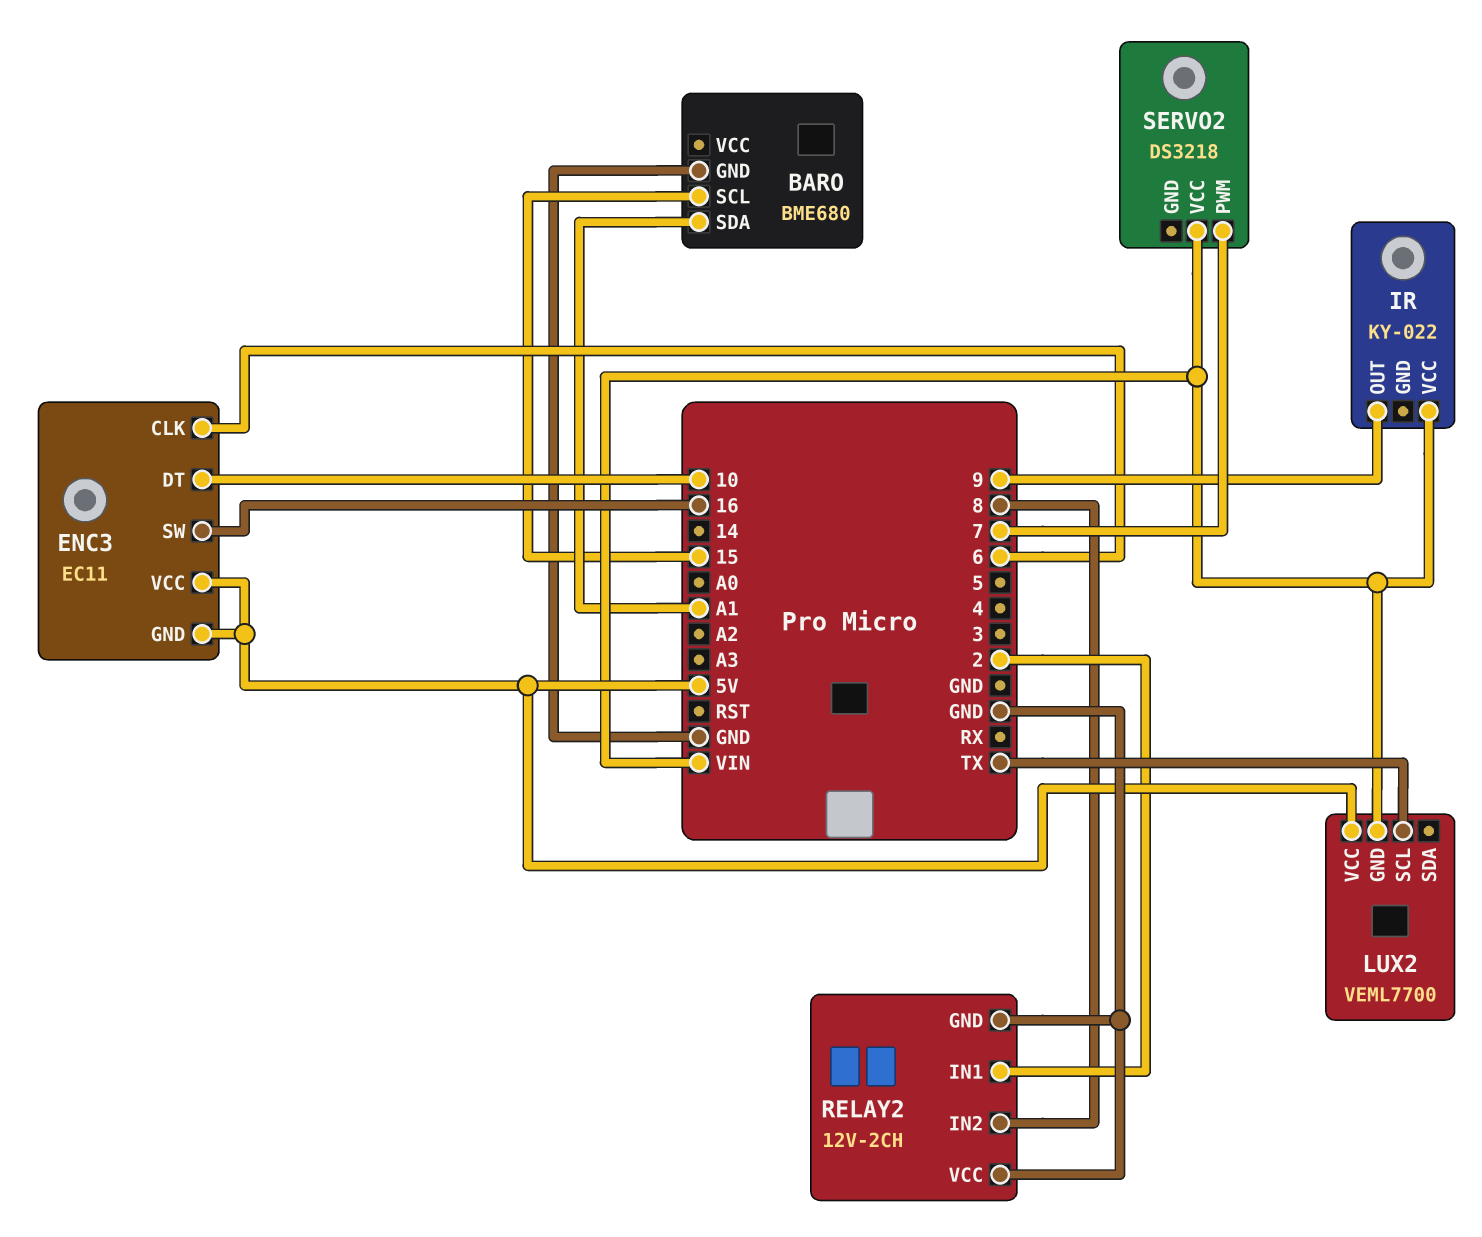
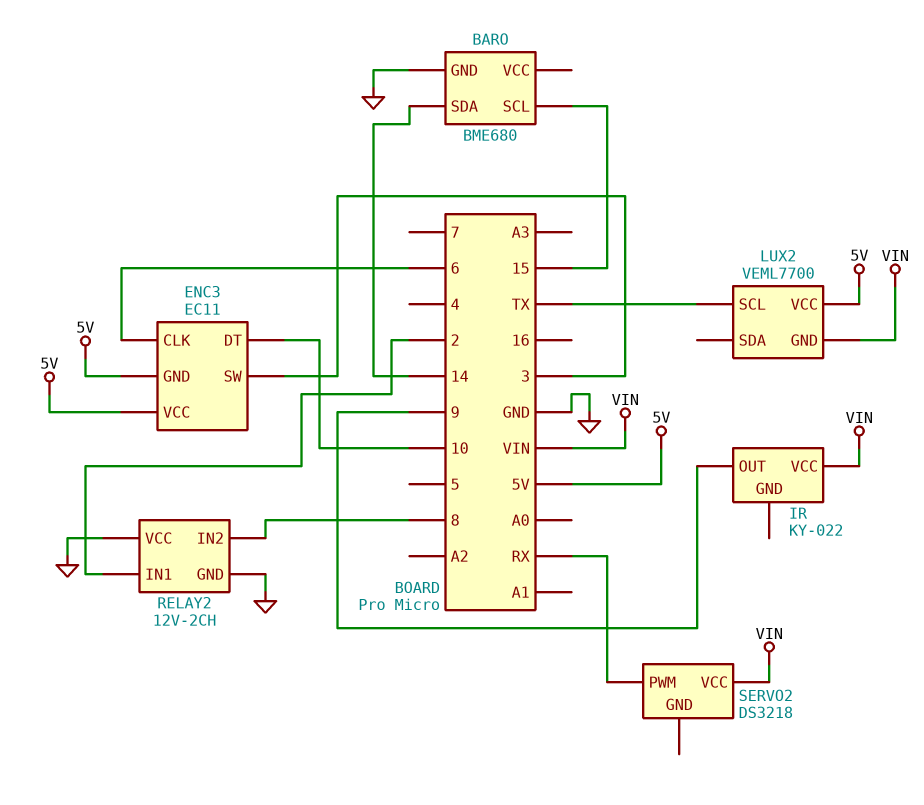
BARO pin SDA: A1 -> 14
ENC3 pin SW: 16 -> 3
SERVO2 pin PWM: 7 -> RX

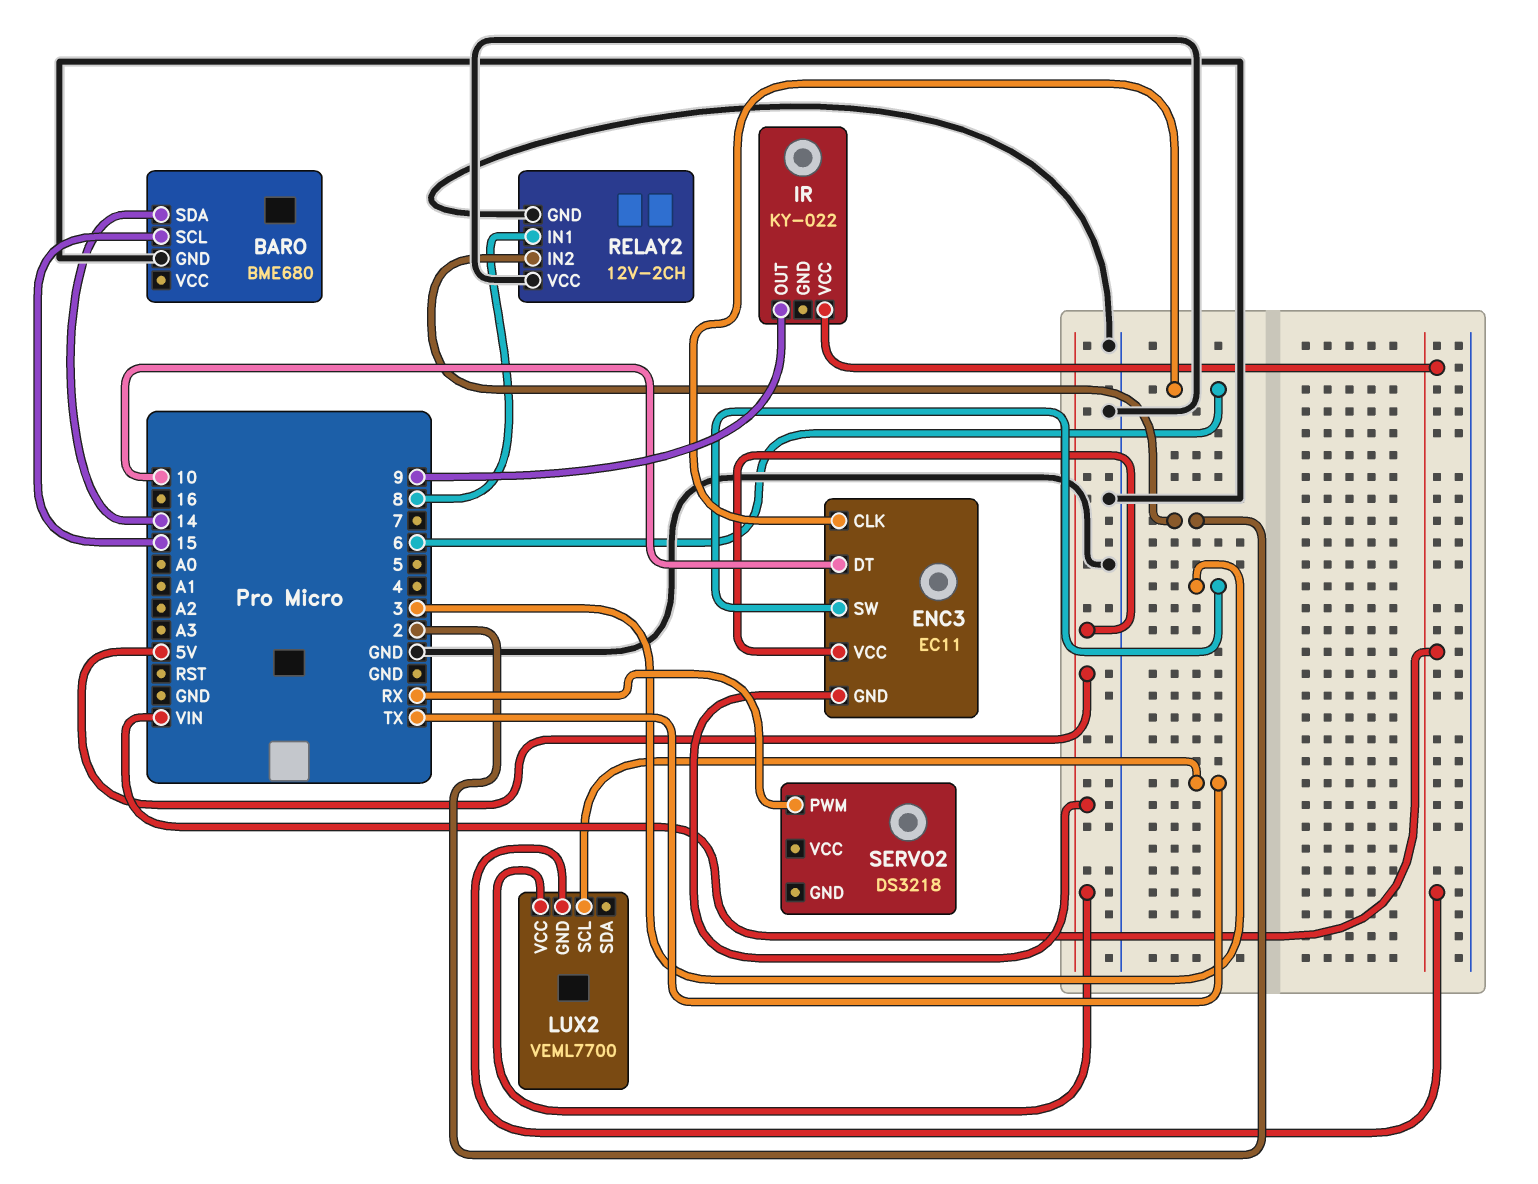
RELAY2 pin IN1: 2 -> 8
RELAY2 pin IN2: 8 -> 2
SERVO2 pin VCC: VIN -> none

